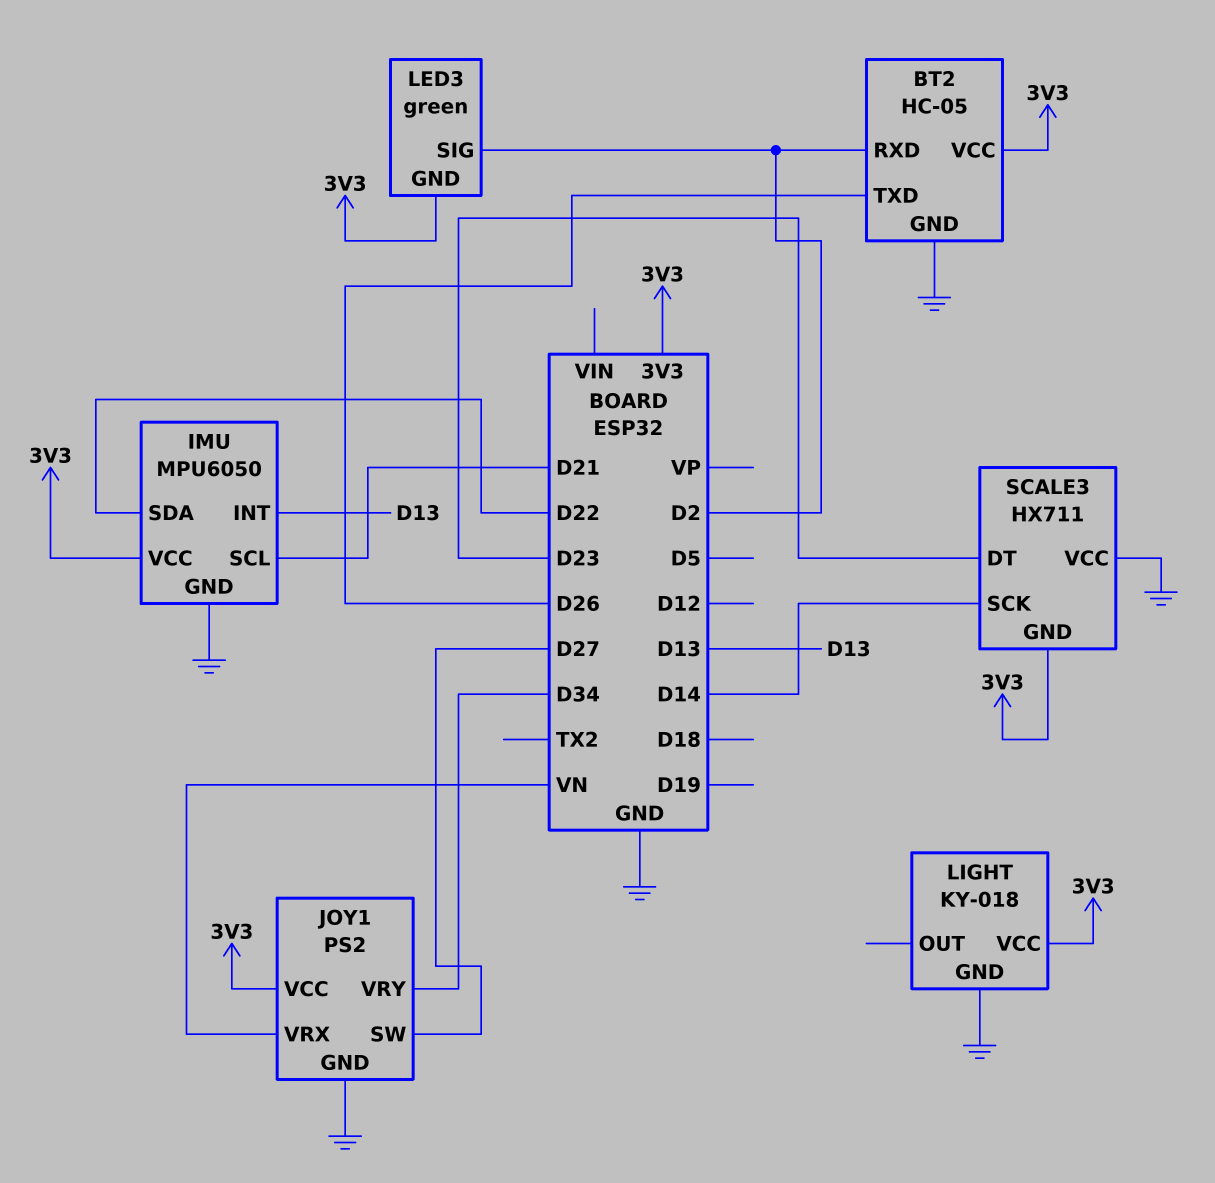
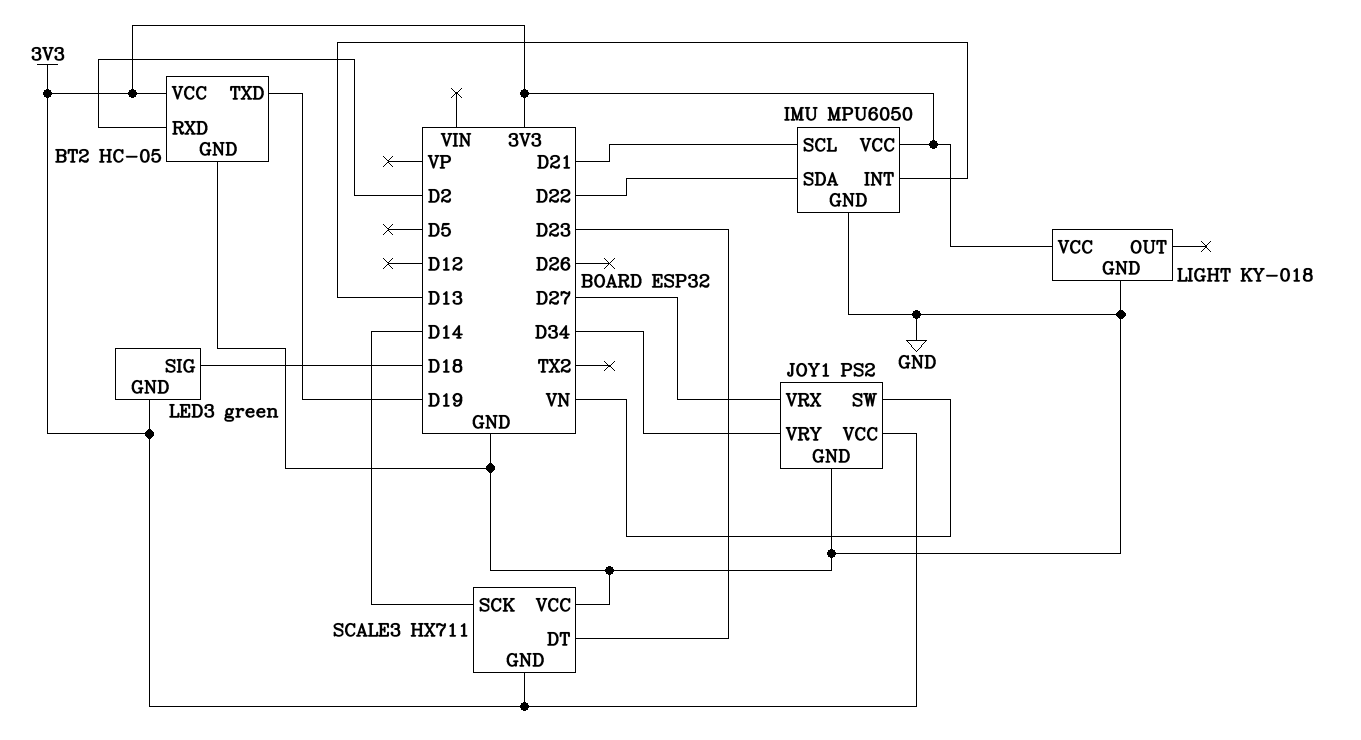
BT2 pin TXD: D26 -> D19
JOY1 pin SW: D27 -> VN
JOY1 pin VRX: VN -> D27
LED3 pin SIG: D2 -> D18

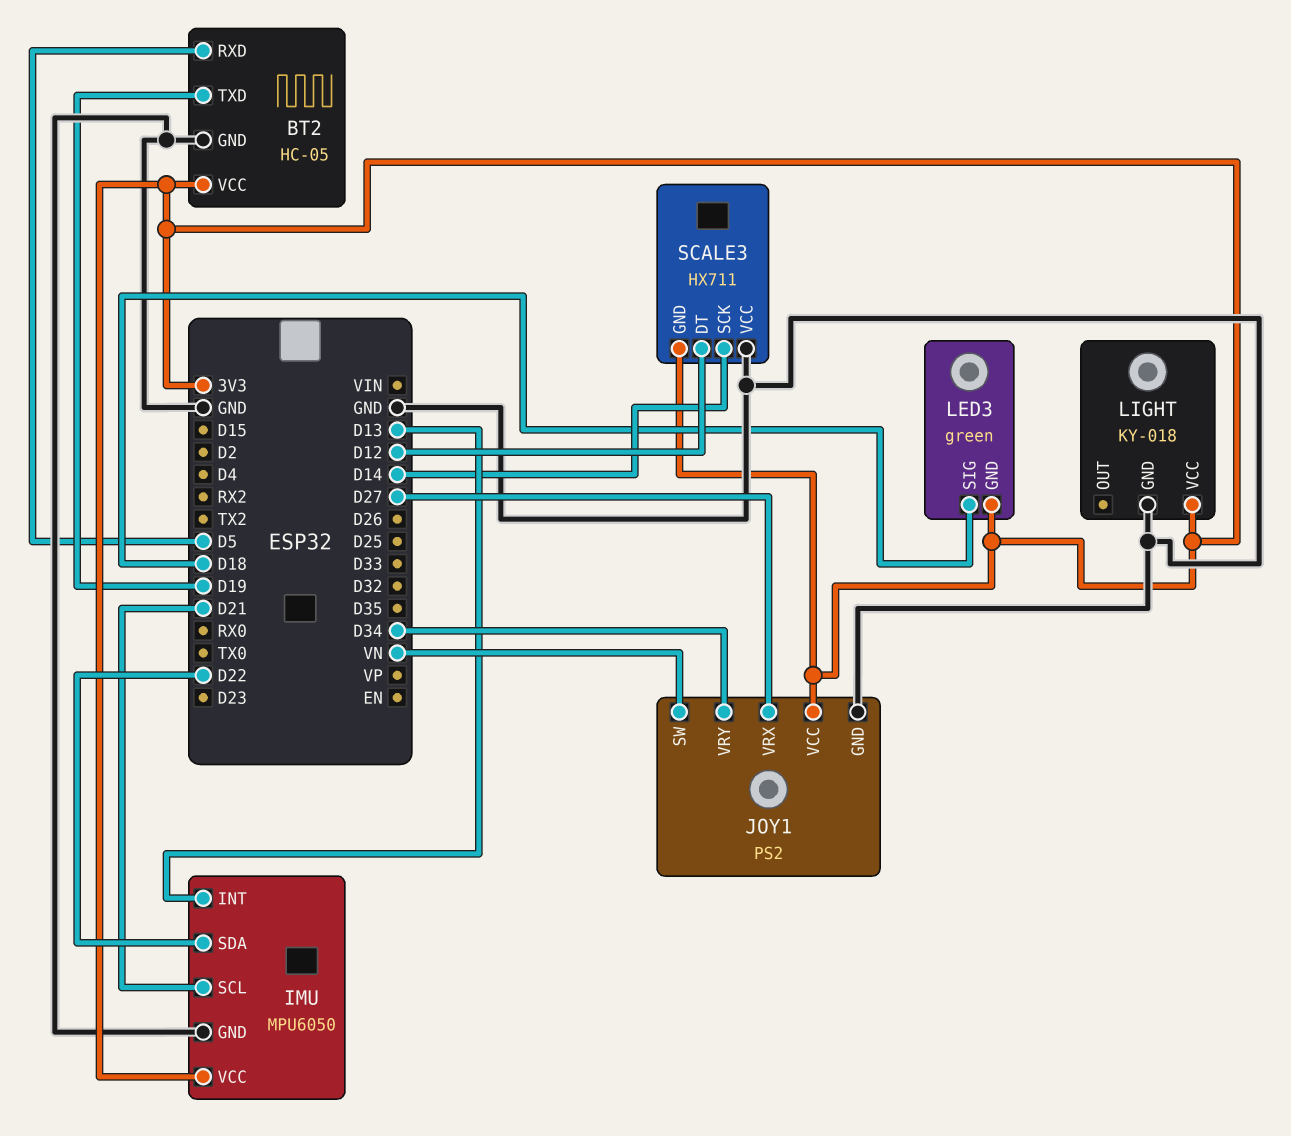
BT2 pin RXD: D2 -> D5
SCALE3 pin DT: D23 -> D12

